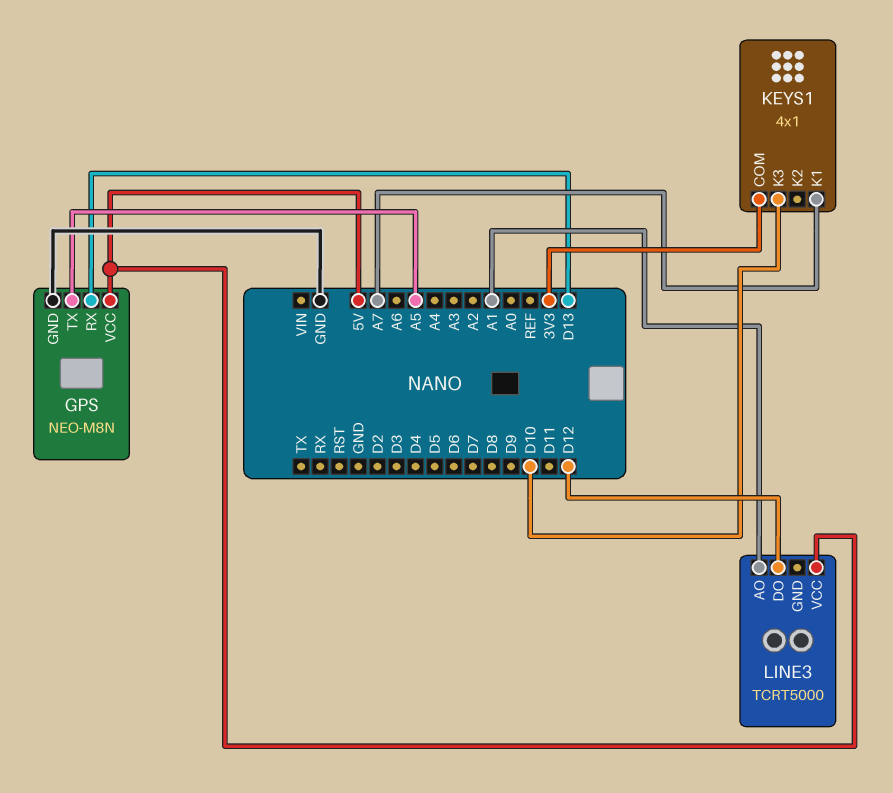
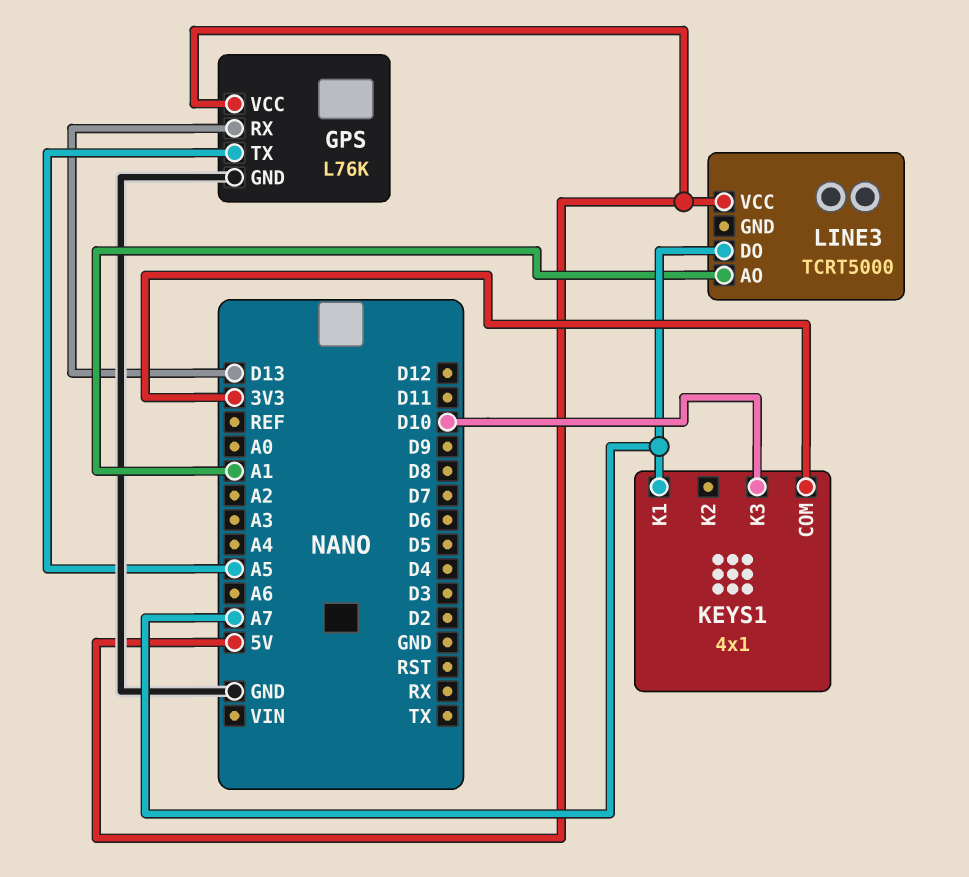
GPS: NEO-M8N -> L76K
LINE3 pin DO: D12 -> A7

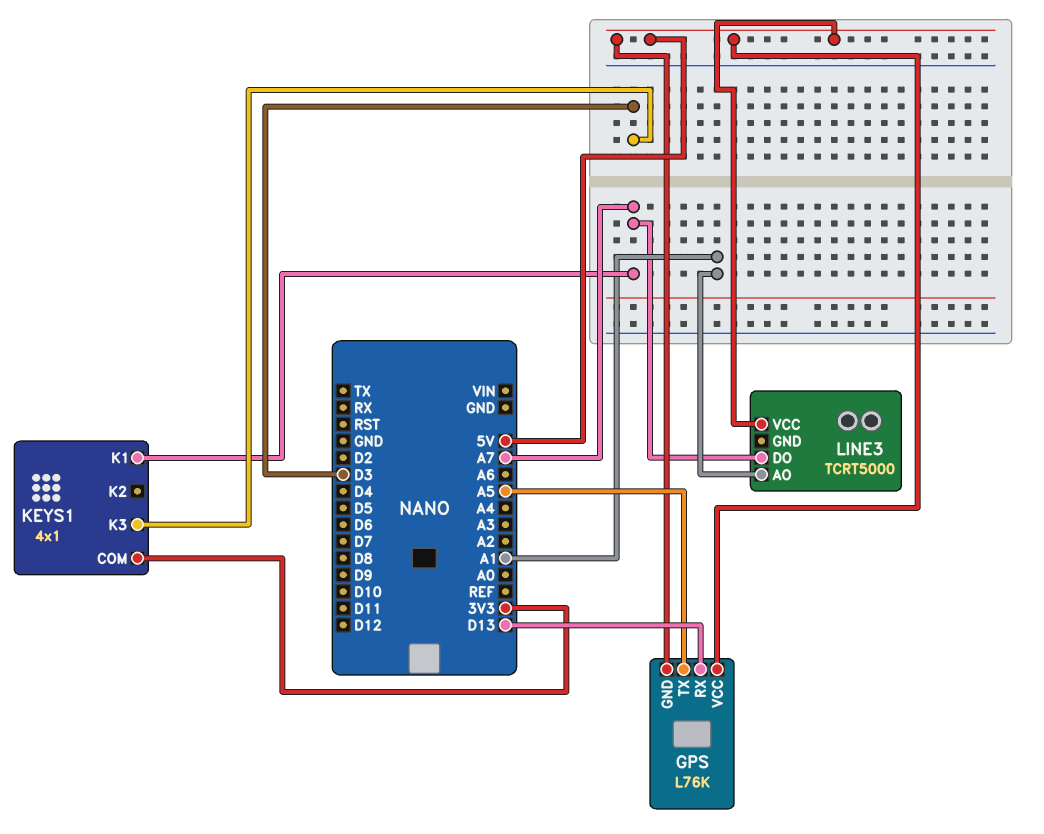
GPS pin GND: GND -> 5V
KEYS1 pin K3: D10 -> D3

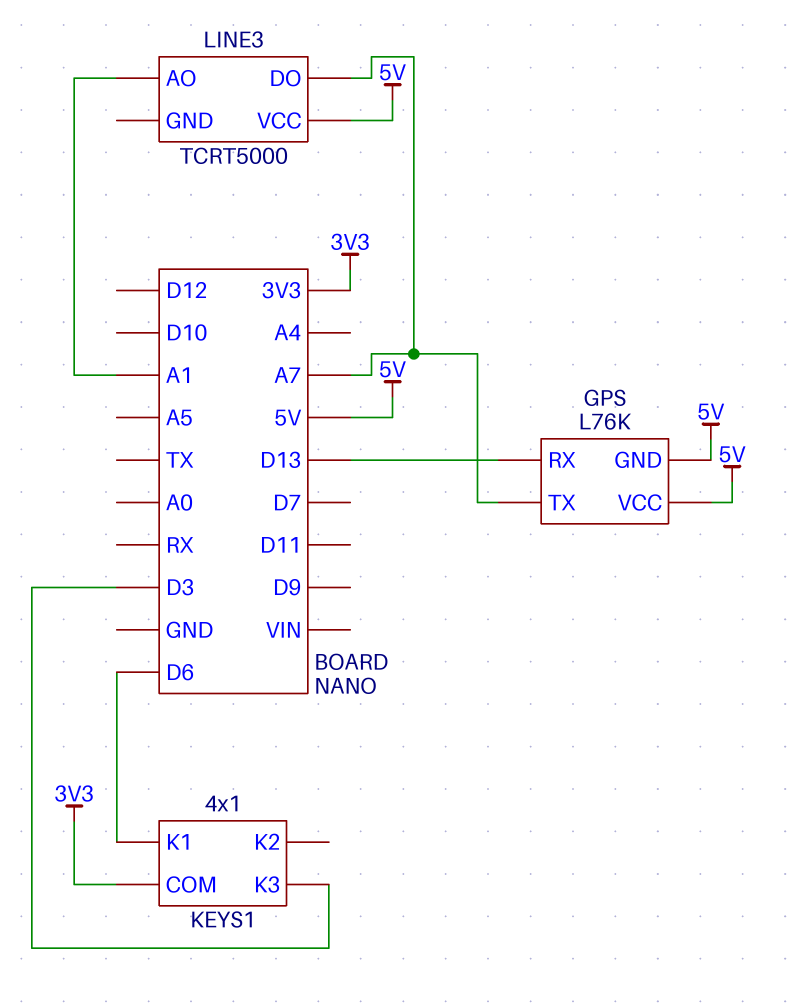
GPS pin TX: A5 -> A7
KEYS1 pin K1: A7 -> D6

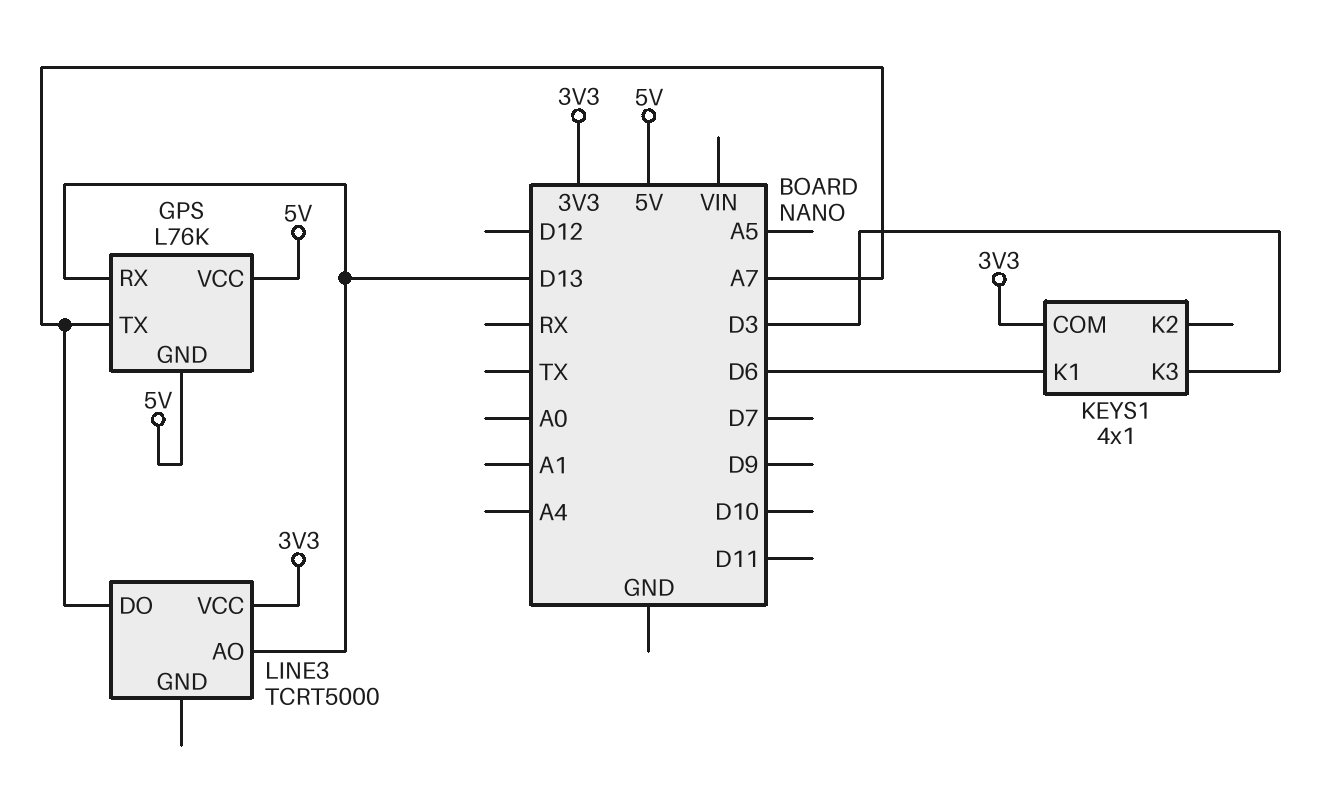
LINE3 pin AO: A1 -> D13
LINE3 pin VCC: 5V -> 3V3

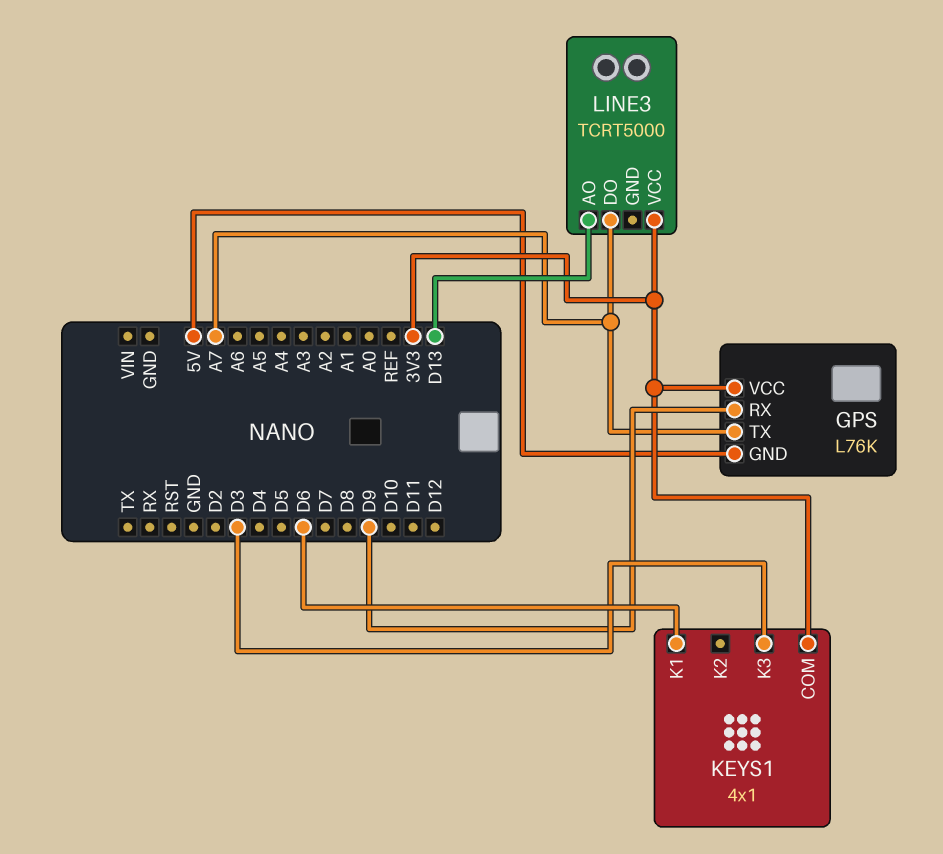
GPS pin RX: D13 -> D9
GPS pin VCC: 5V -> 3V3

